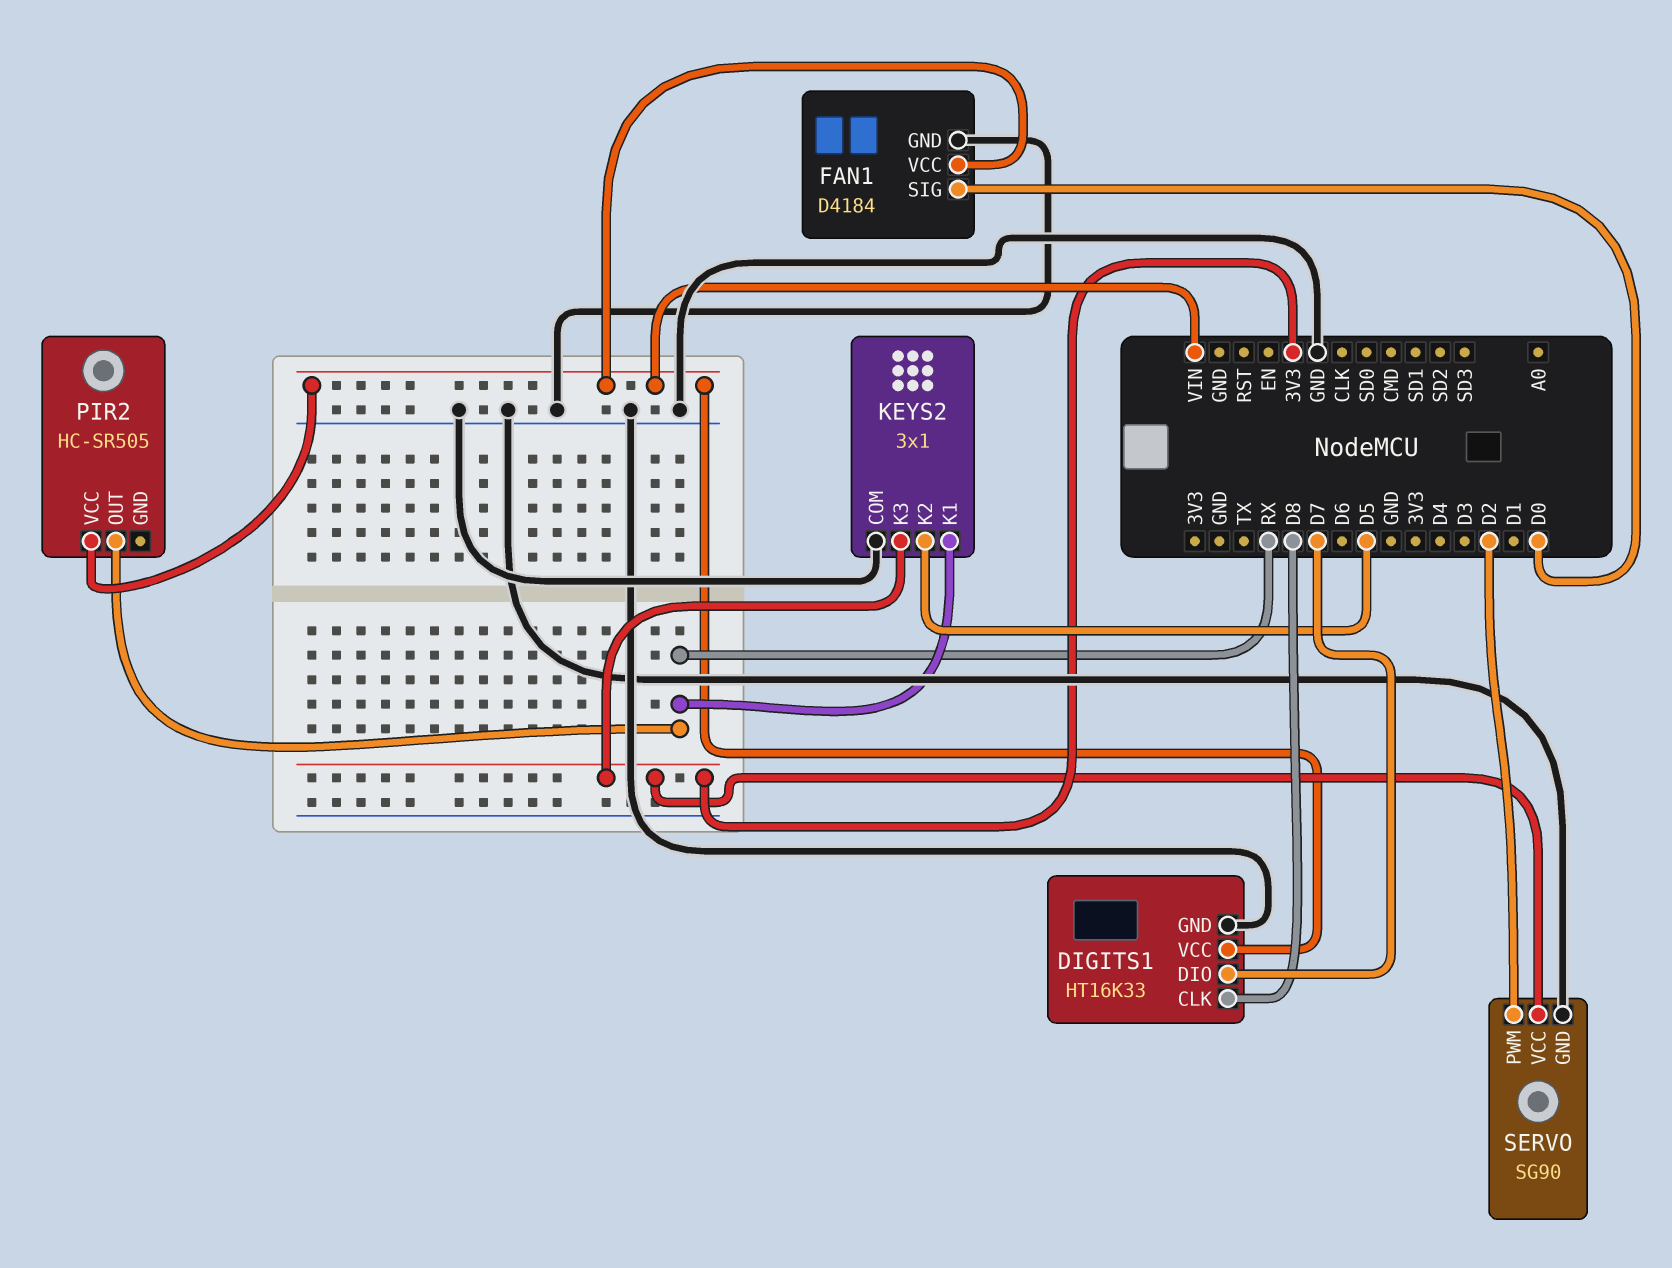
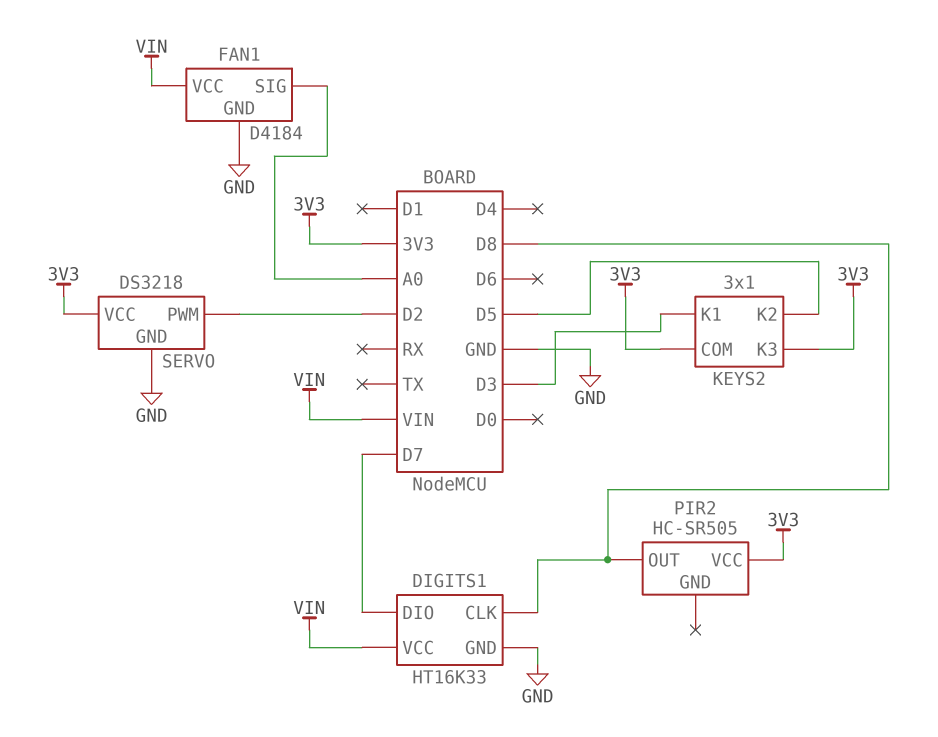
FAN1 pin SIG: D0 -> A0
KEYS2 pin COM: GND -> 3V3
KEYS2 pin K1: RX -> D3
PIR2 pin OUT: RX -> D8
PIR2 pin VCC: VIN -> 3V3
SERVO: SG90 -> DS3218

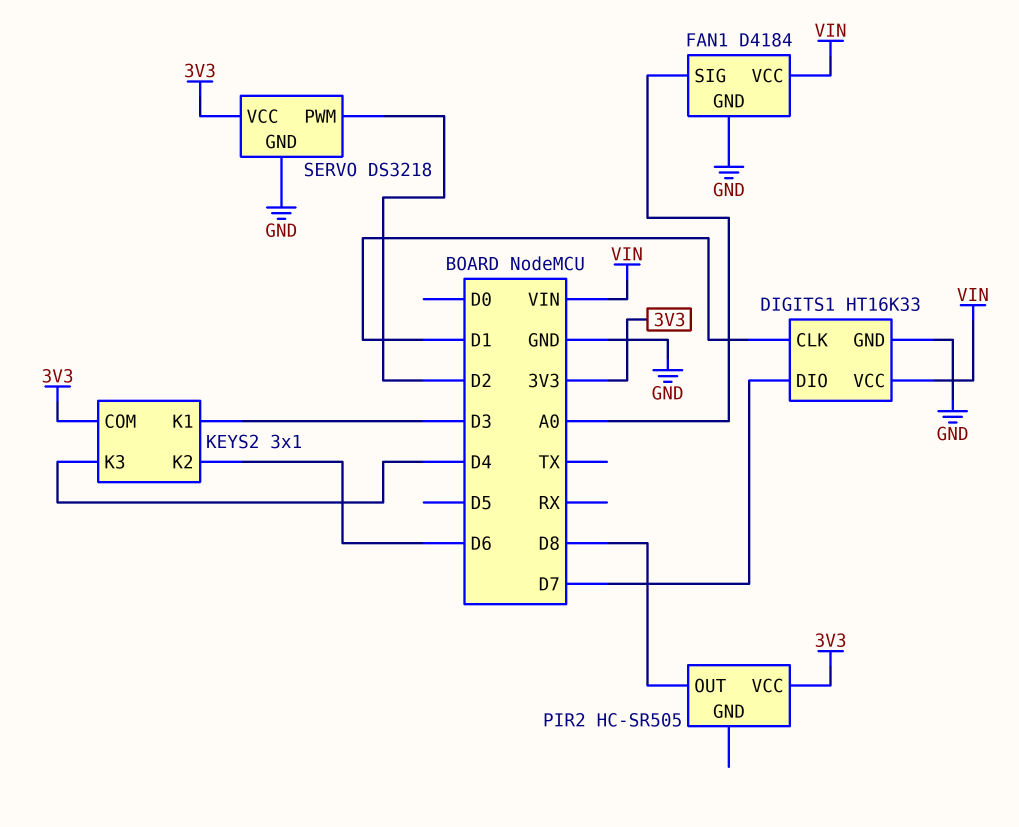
DIGITS1 pin CLK: D8 -> D1
KEYS2 pin K2: D5 -> D6
KEYS2 pin K3: 3V3 -> D4

